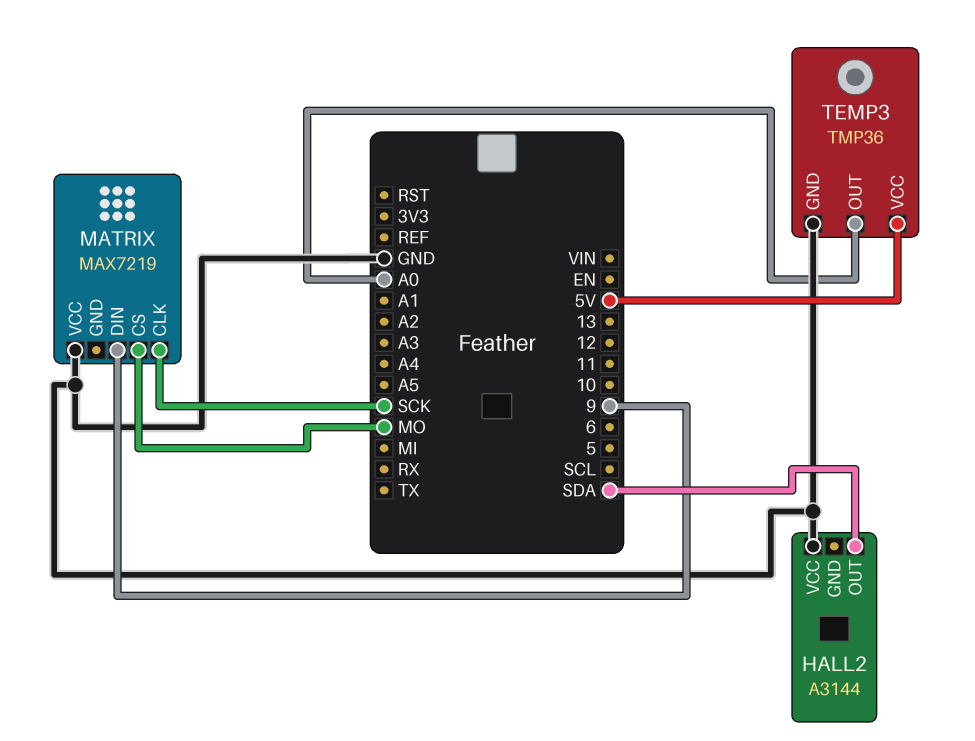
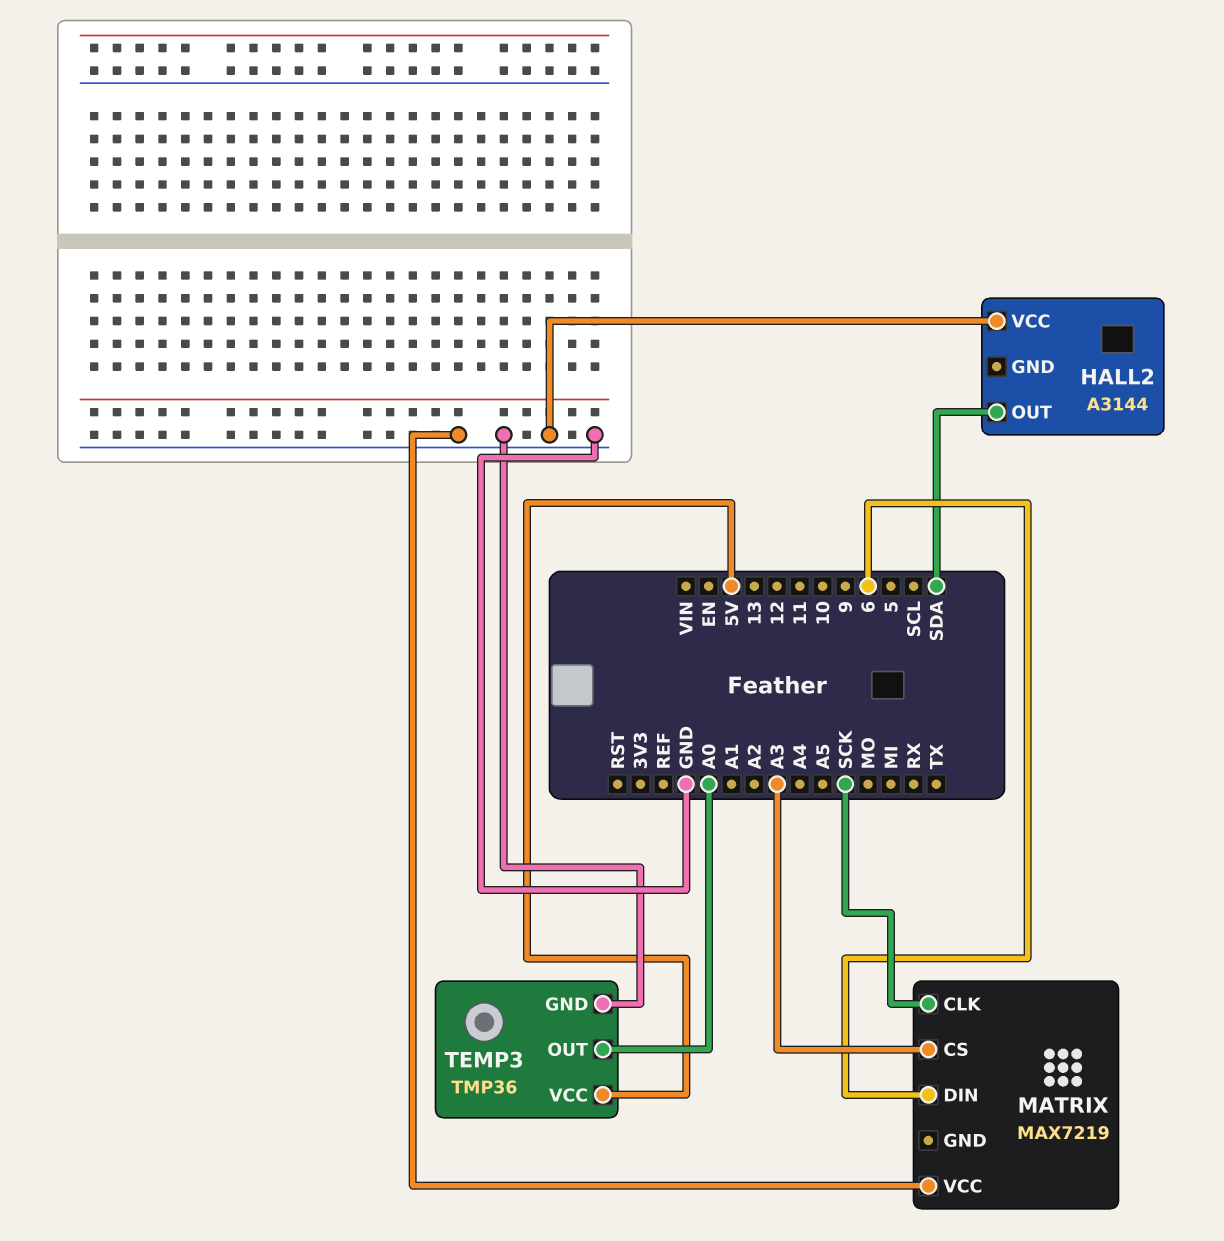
MATRIX pin CS: MO -> A3
MATRIX pin DIN: 9 -> 6

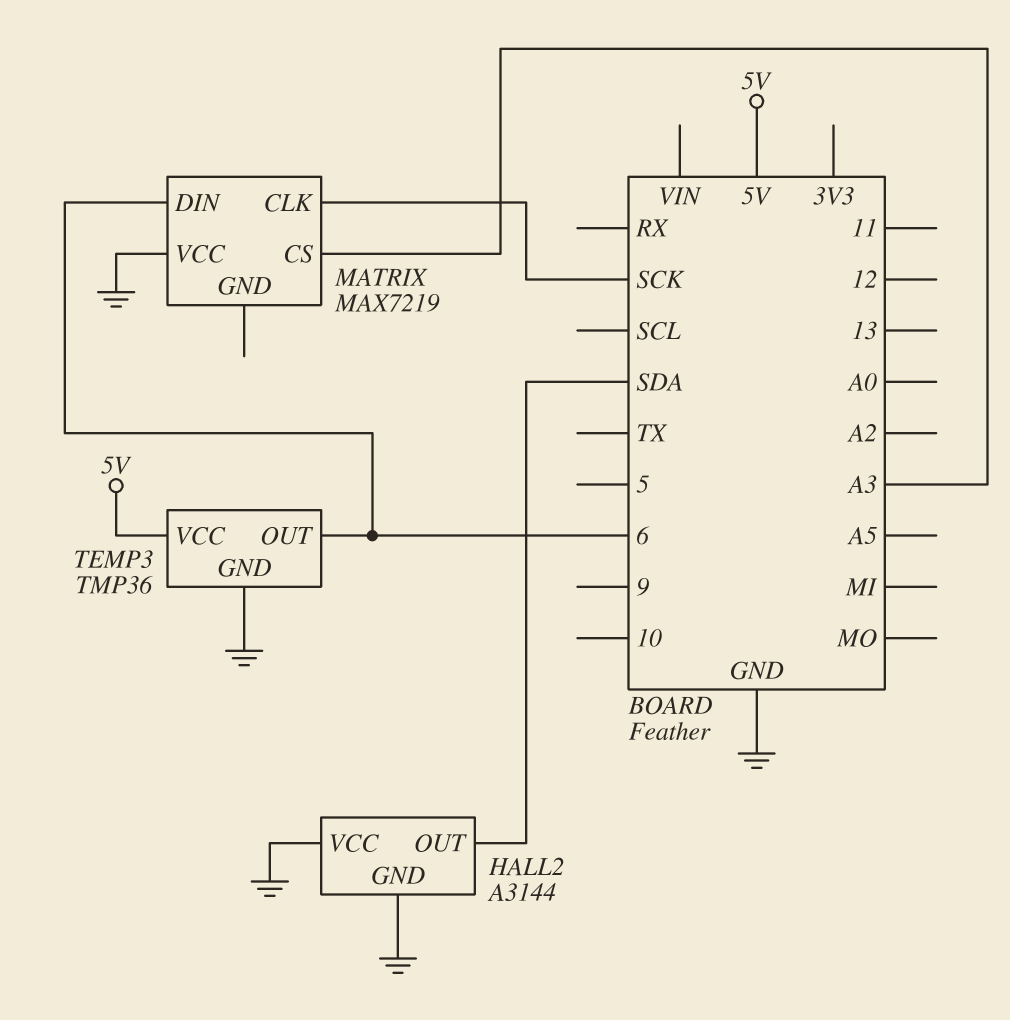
HALL2 pin GND: none -> GND
TEMP3 pin OUT: A0 -> 6

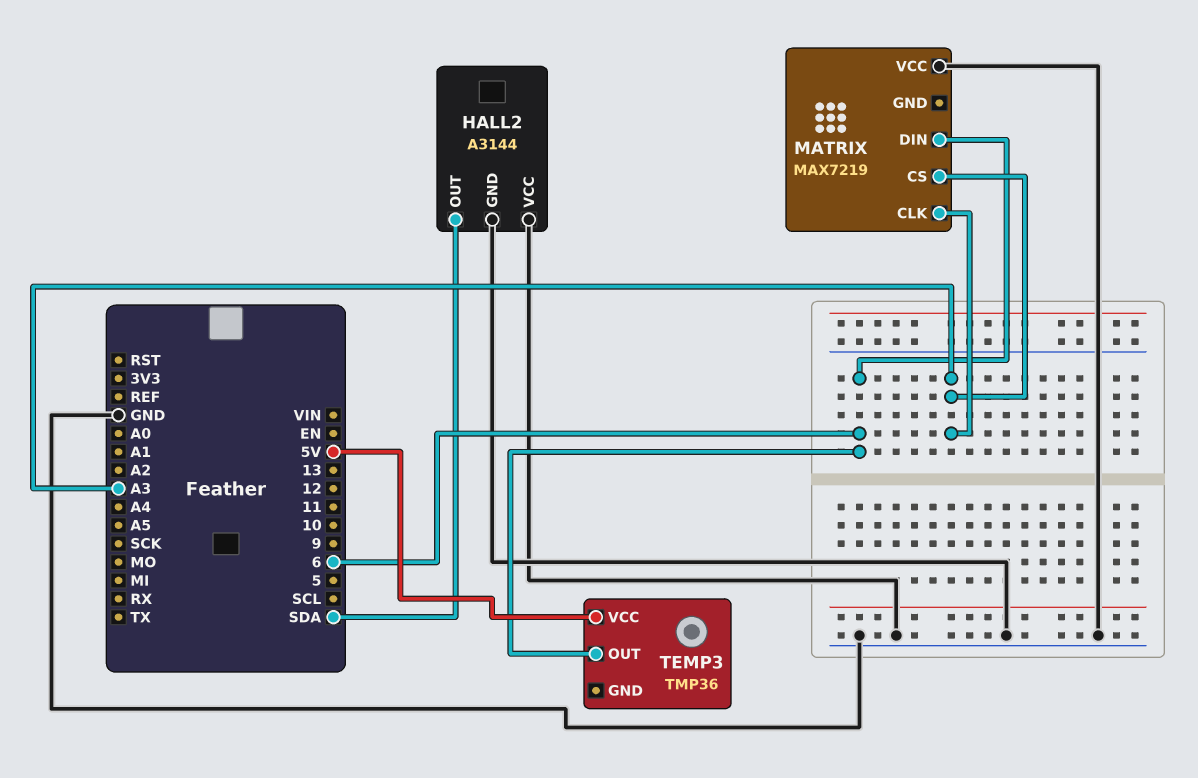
MATRIX pin CLK: SCK -> A3
TEMP3 pin GND: GND -> none

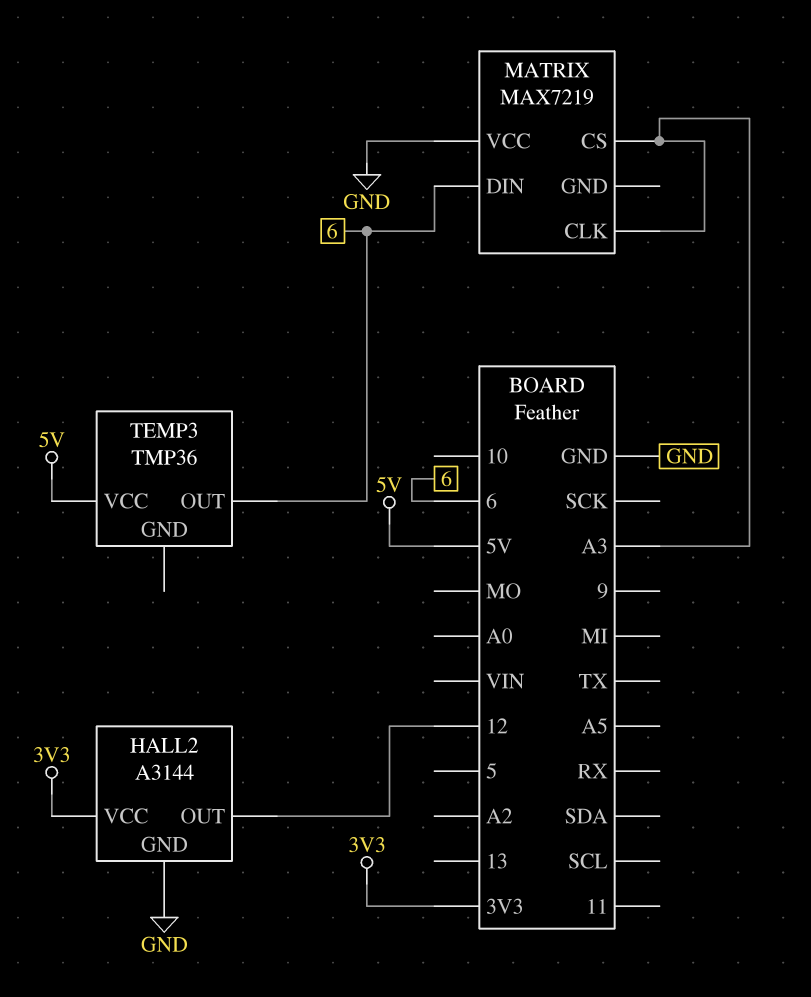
HALL2 pin OUT: SDA -> 12
HALL2 pin VCC: GND -> 3V3

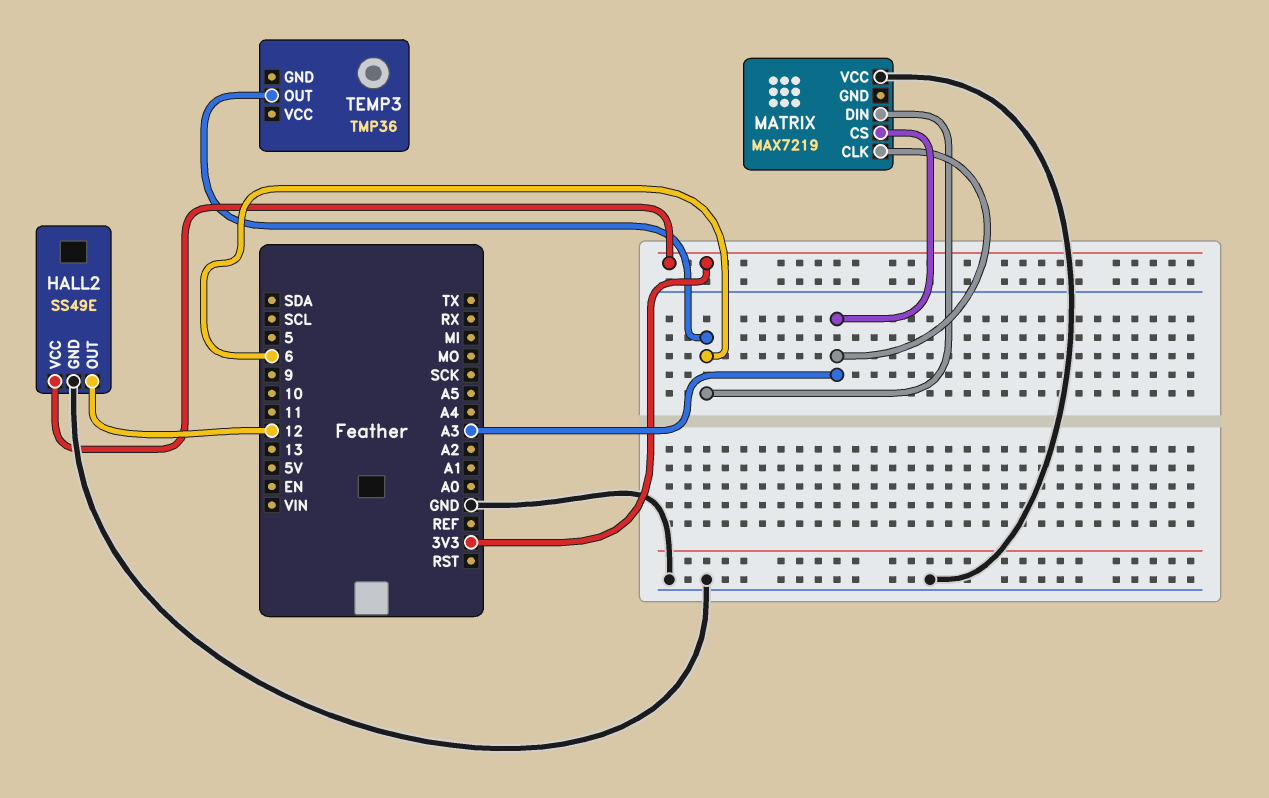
HALL2: A3144 -> SS49E
TEMP3 pin VCC: 5V -> none

